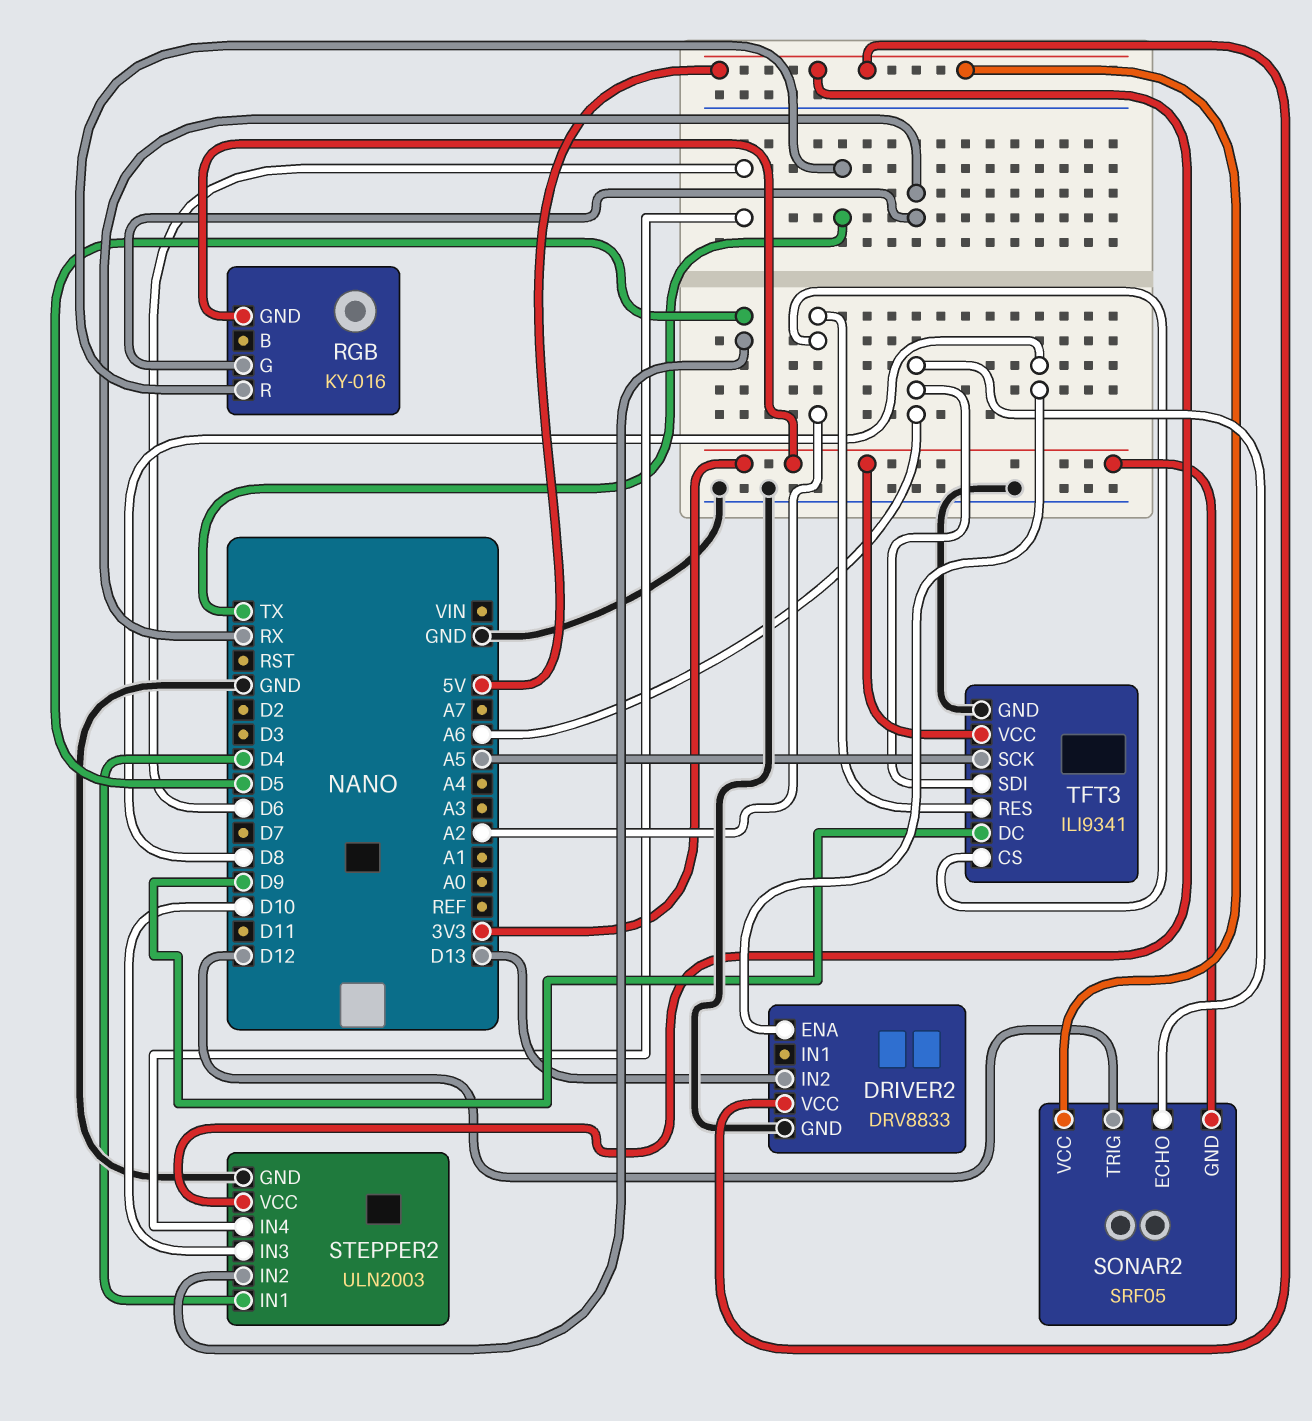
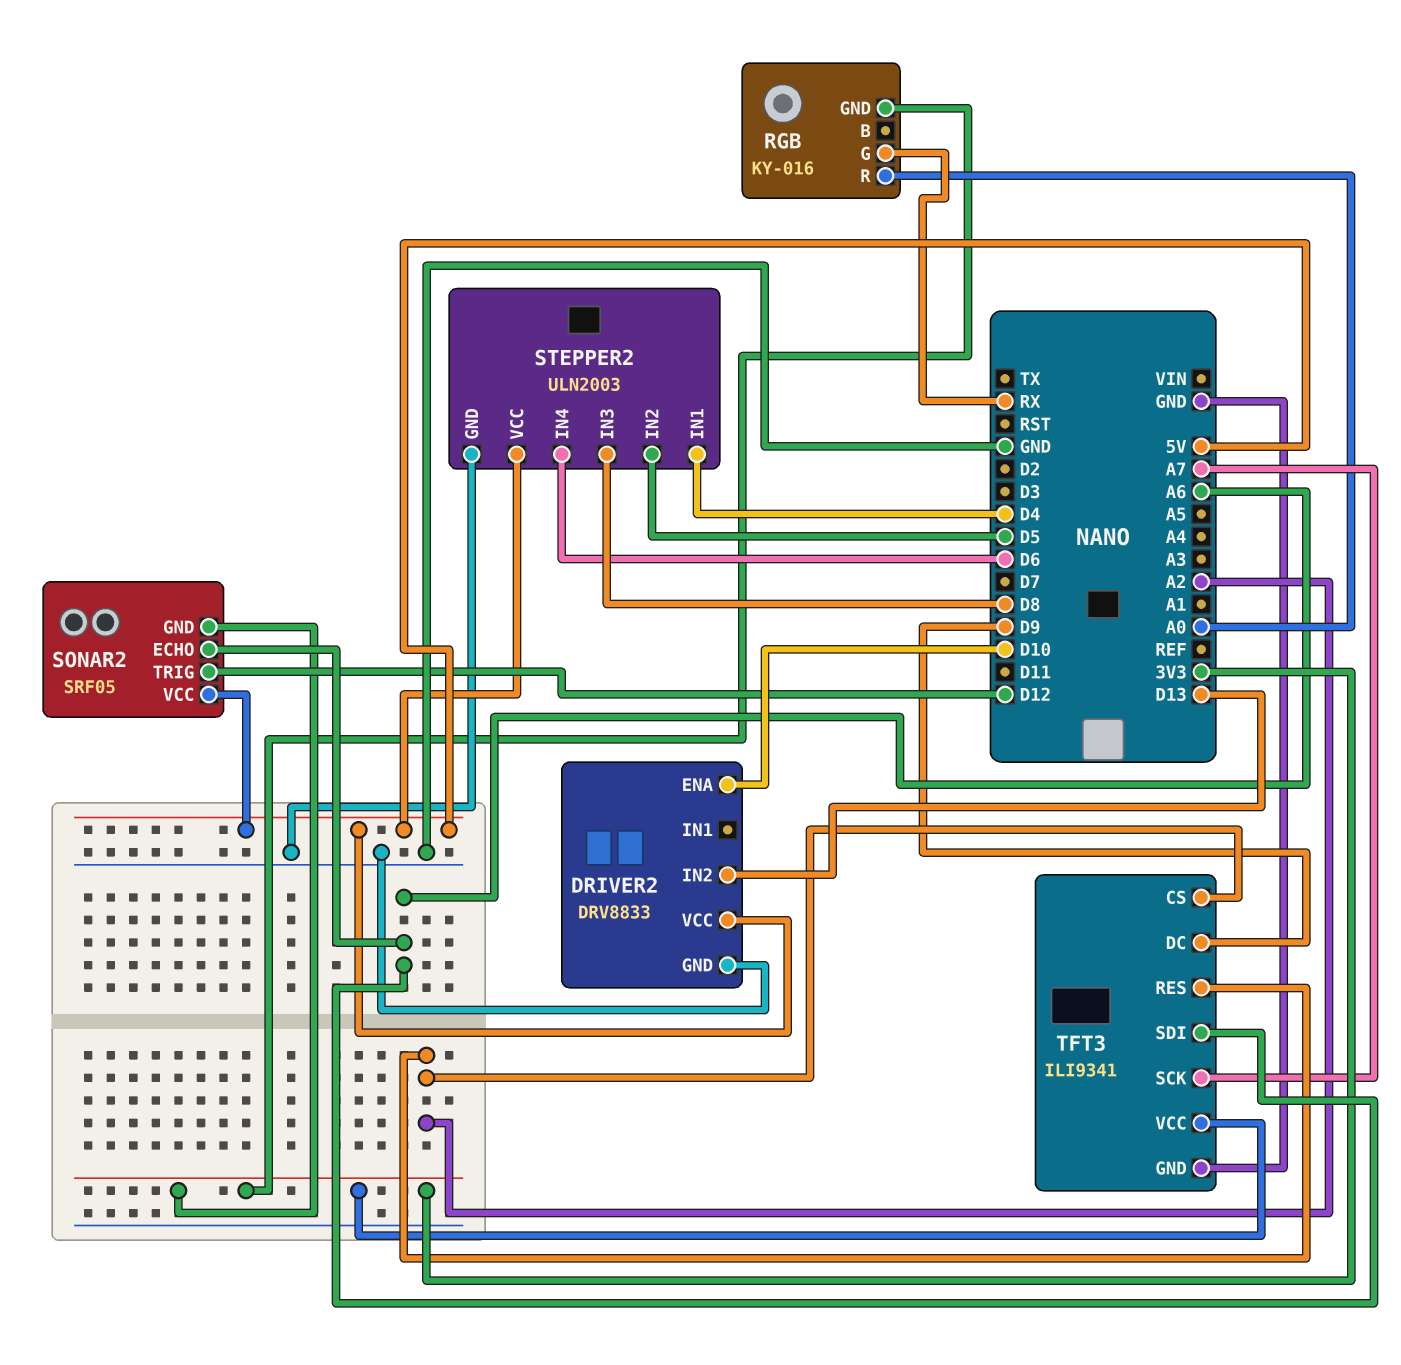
DRIVER2 pin ENA: D8 -> D10
RGB pin R: TX -> A0
STEPPER2 pin IN3: D10 -> D8
TFT3 pin SCK: A5 -> A7

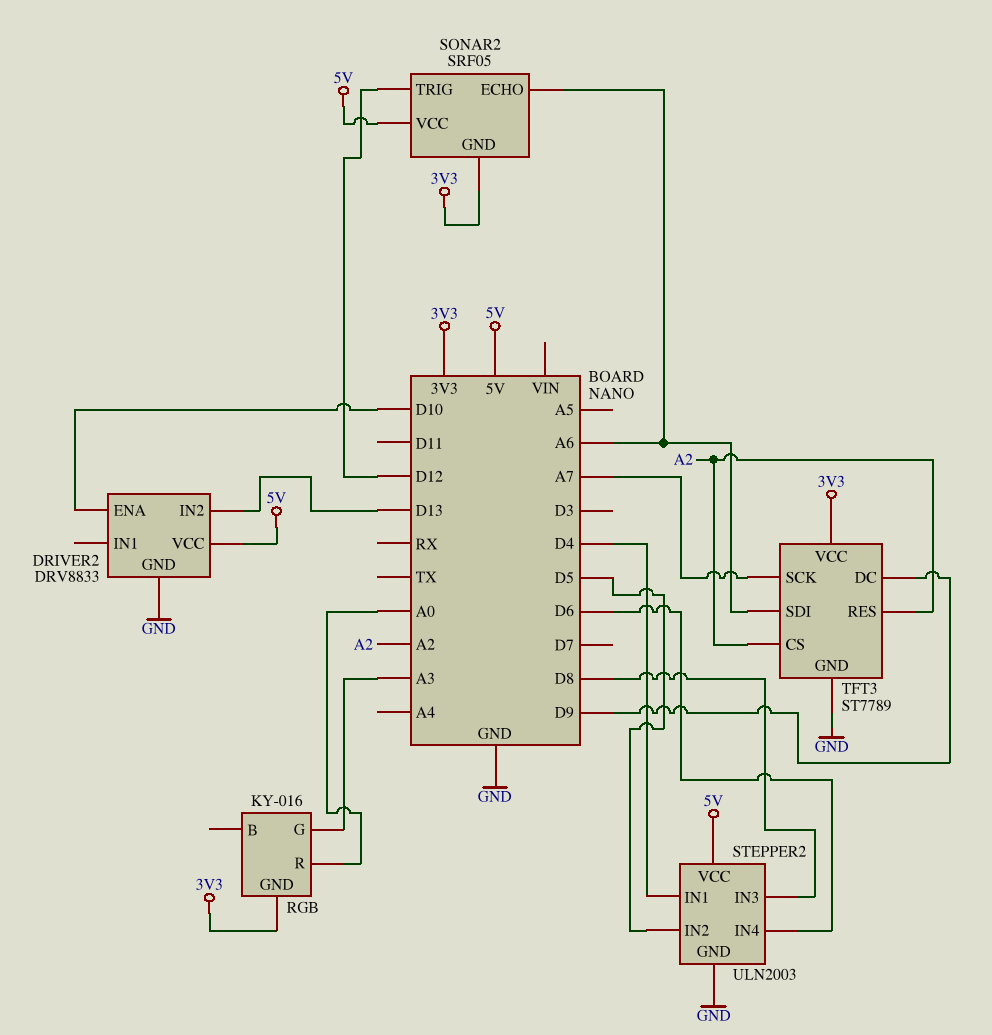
RGB pin G: RX -> A3
TFT3: ILI9341 -> ST7789

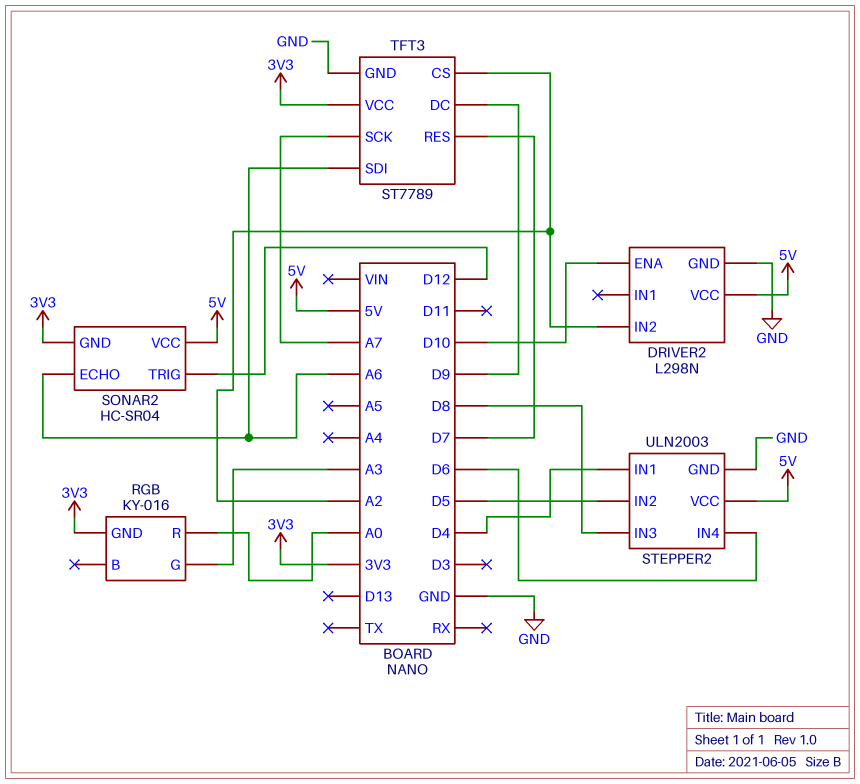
DRIVER2: DRV8833 -> L298N
DRIVER2 pin IN2: D13 -> A2
SONAR2: SRF05 -> HC-SR04
TFT3 pin RES: A2 -> D7

